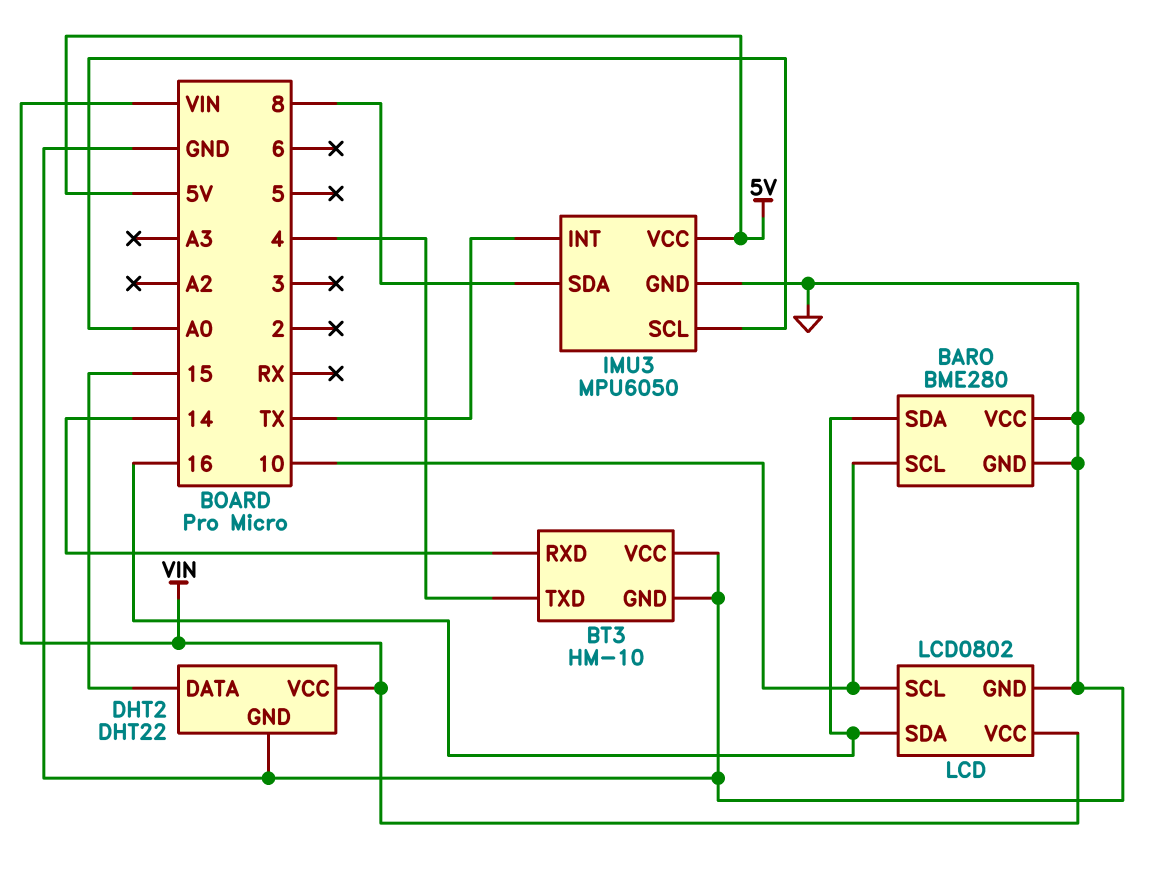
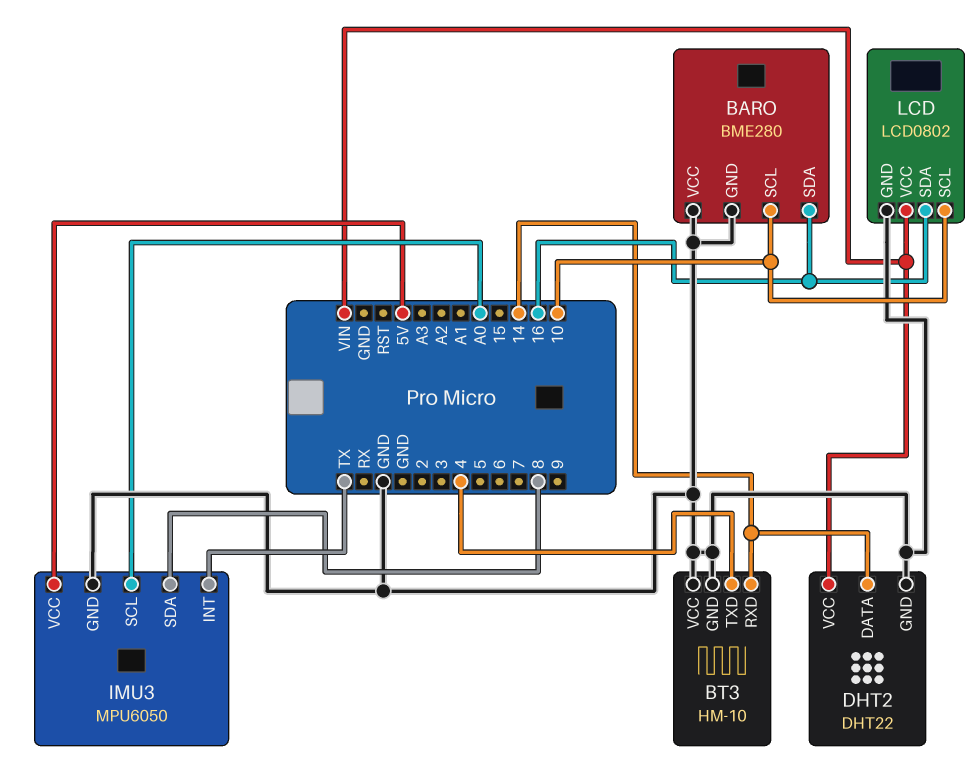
DHT2 pin DATA: 15 -> 14

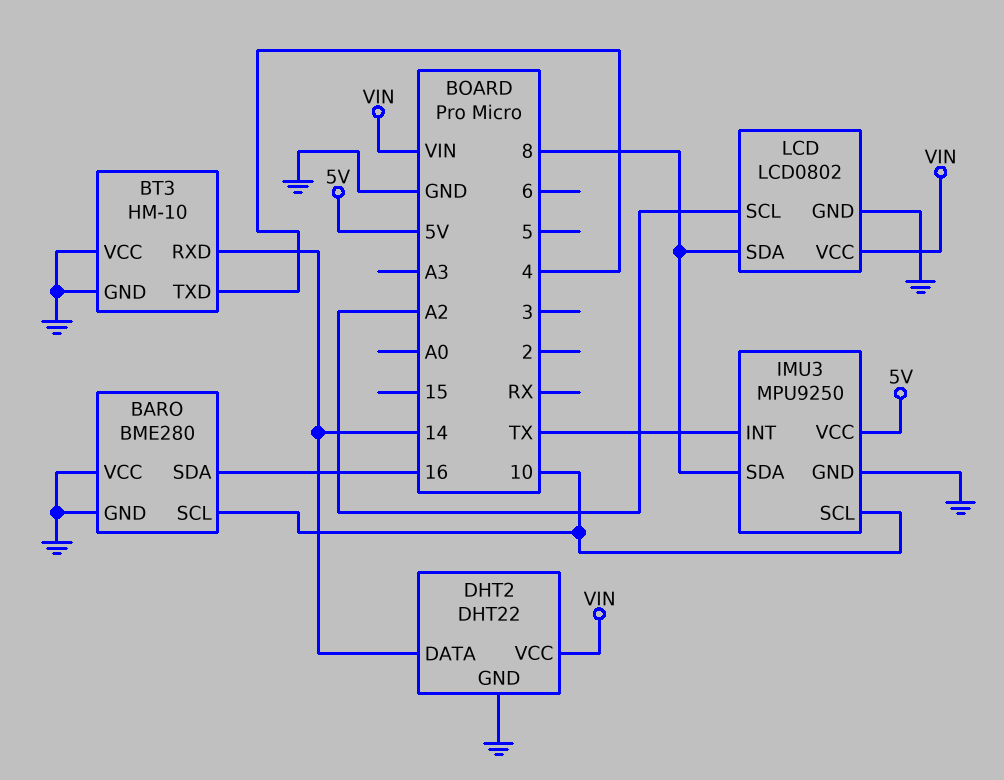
IMU3: MPU6050 -> MPU9250
IMU3 pin SCL: A0 -> 10
LCD pin SCL: 10 -> A2
LCD pin SDA: 16 -> 8

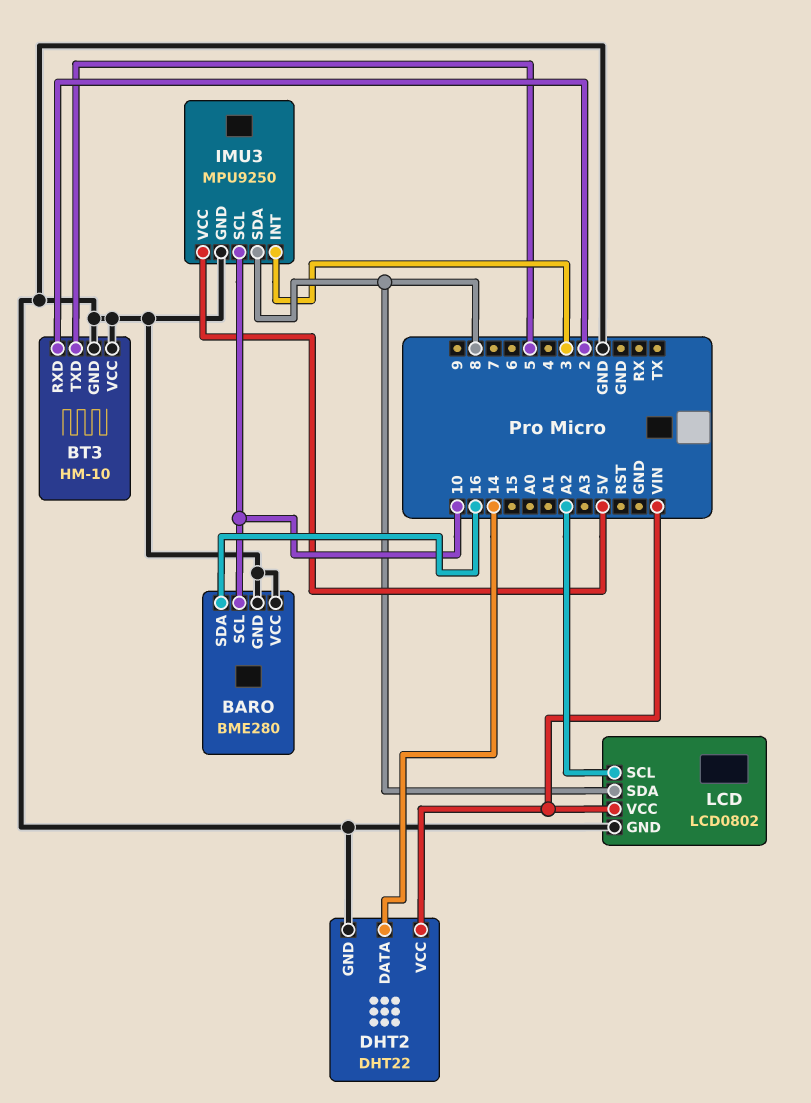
BT3 pin RXD: 14 -> 2
BT3 pin TXD: 4 -> 5
IMU3 pin INT: TX -> 3

